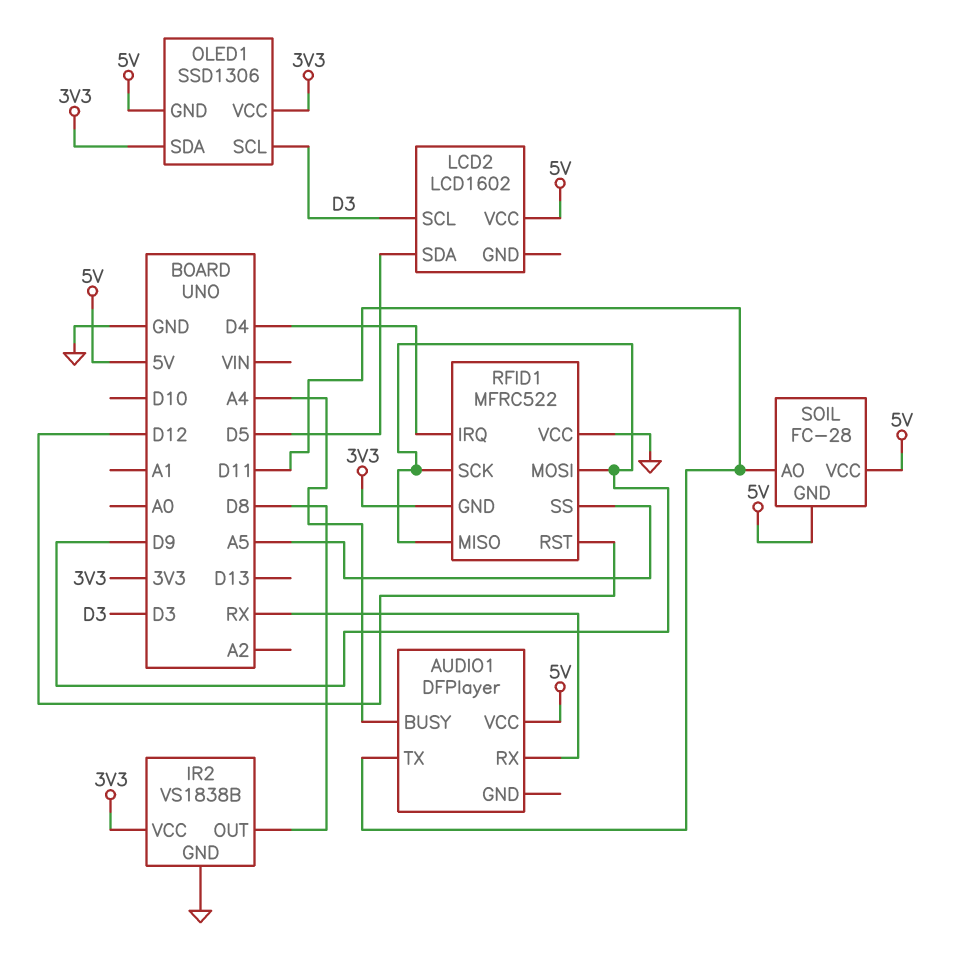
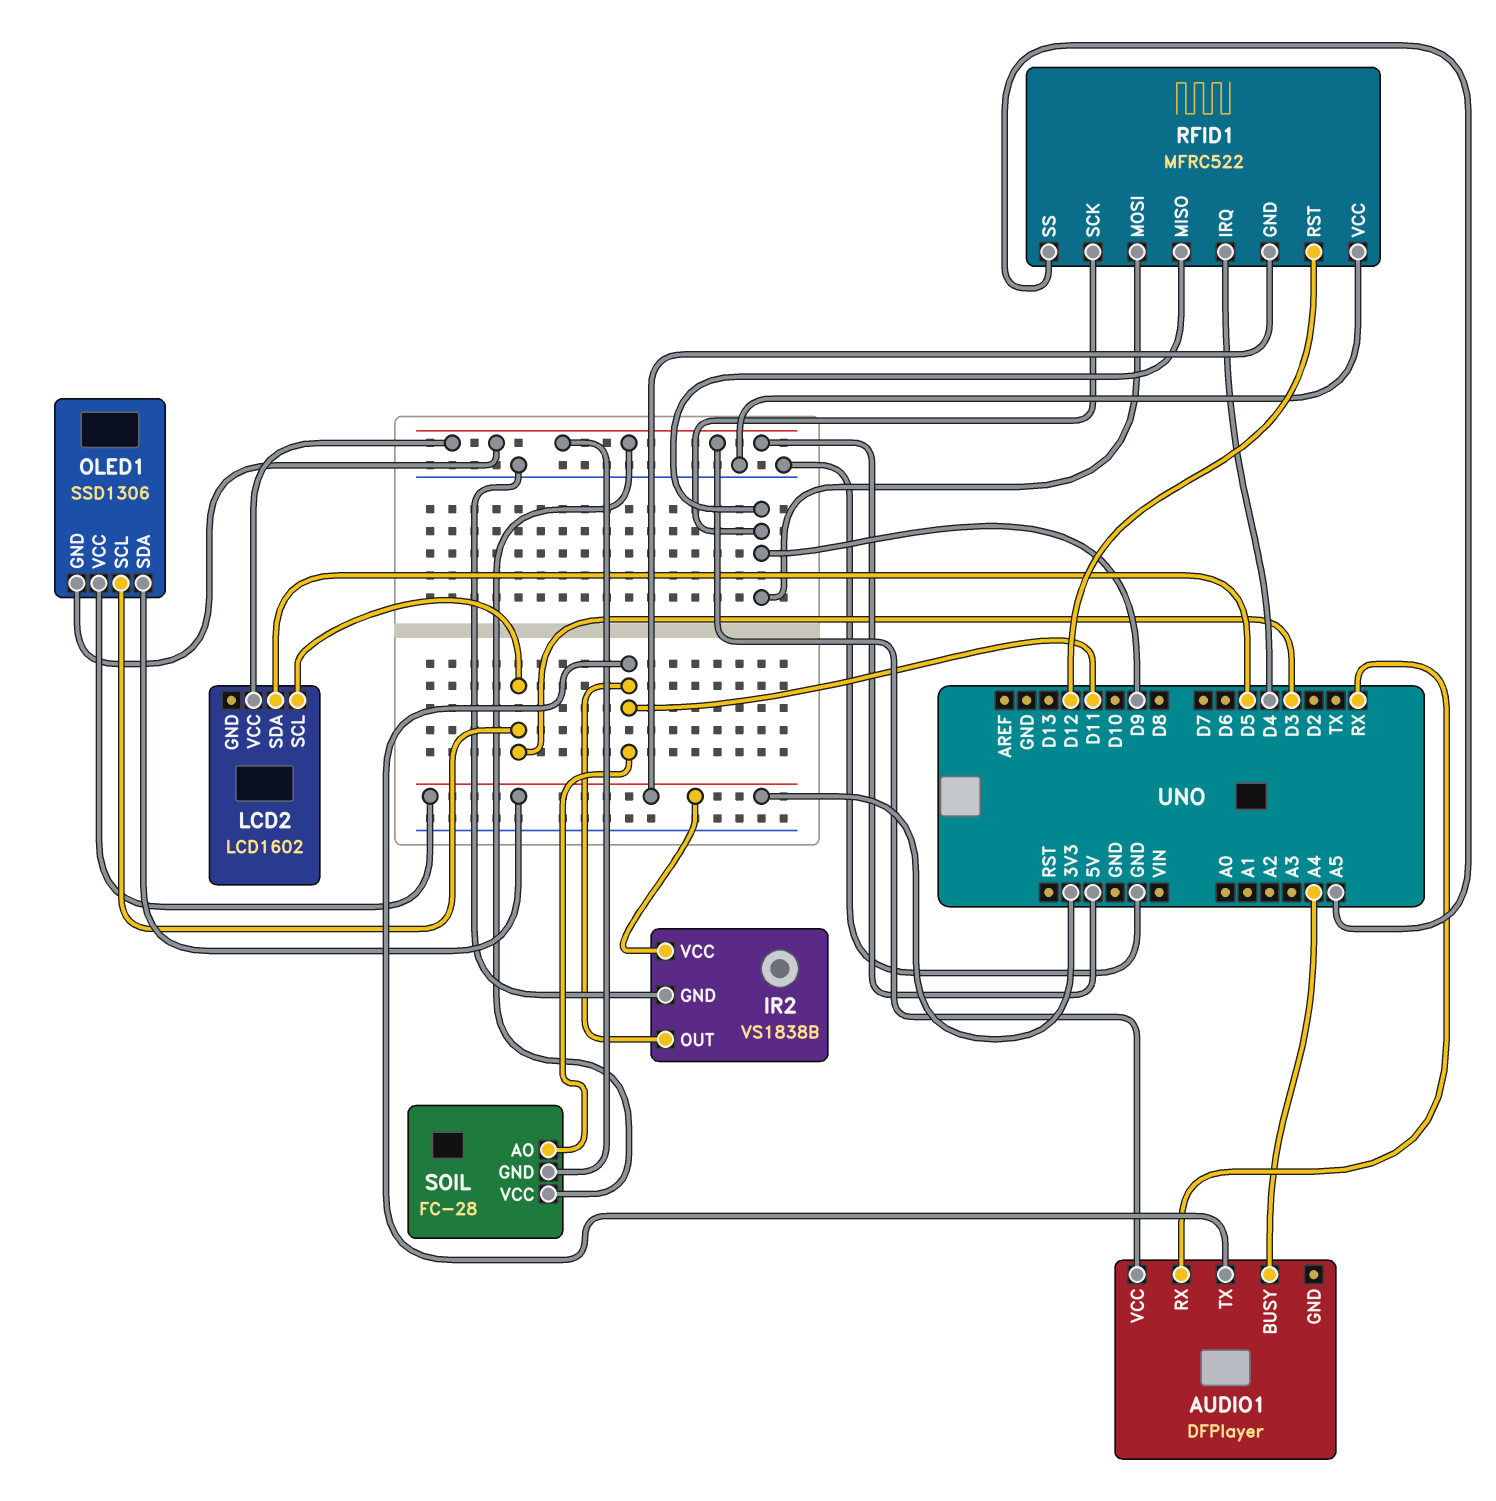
IR2 pin OUT: D8 -> D11

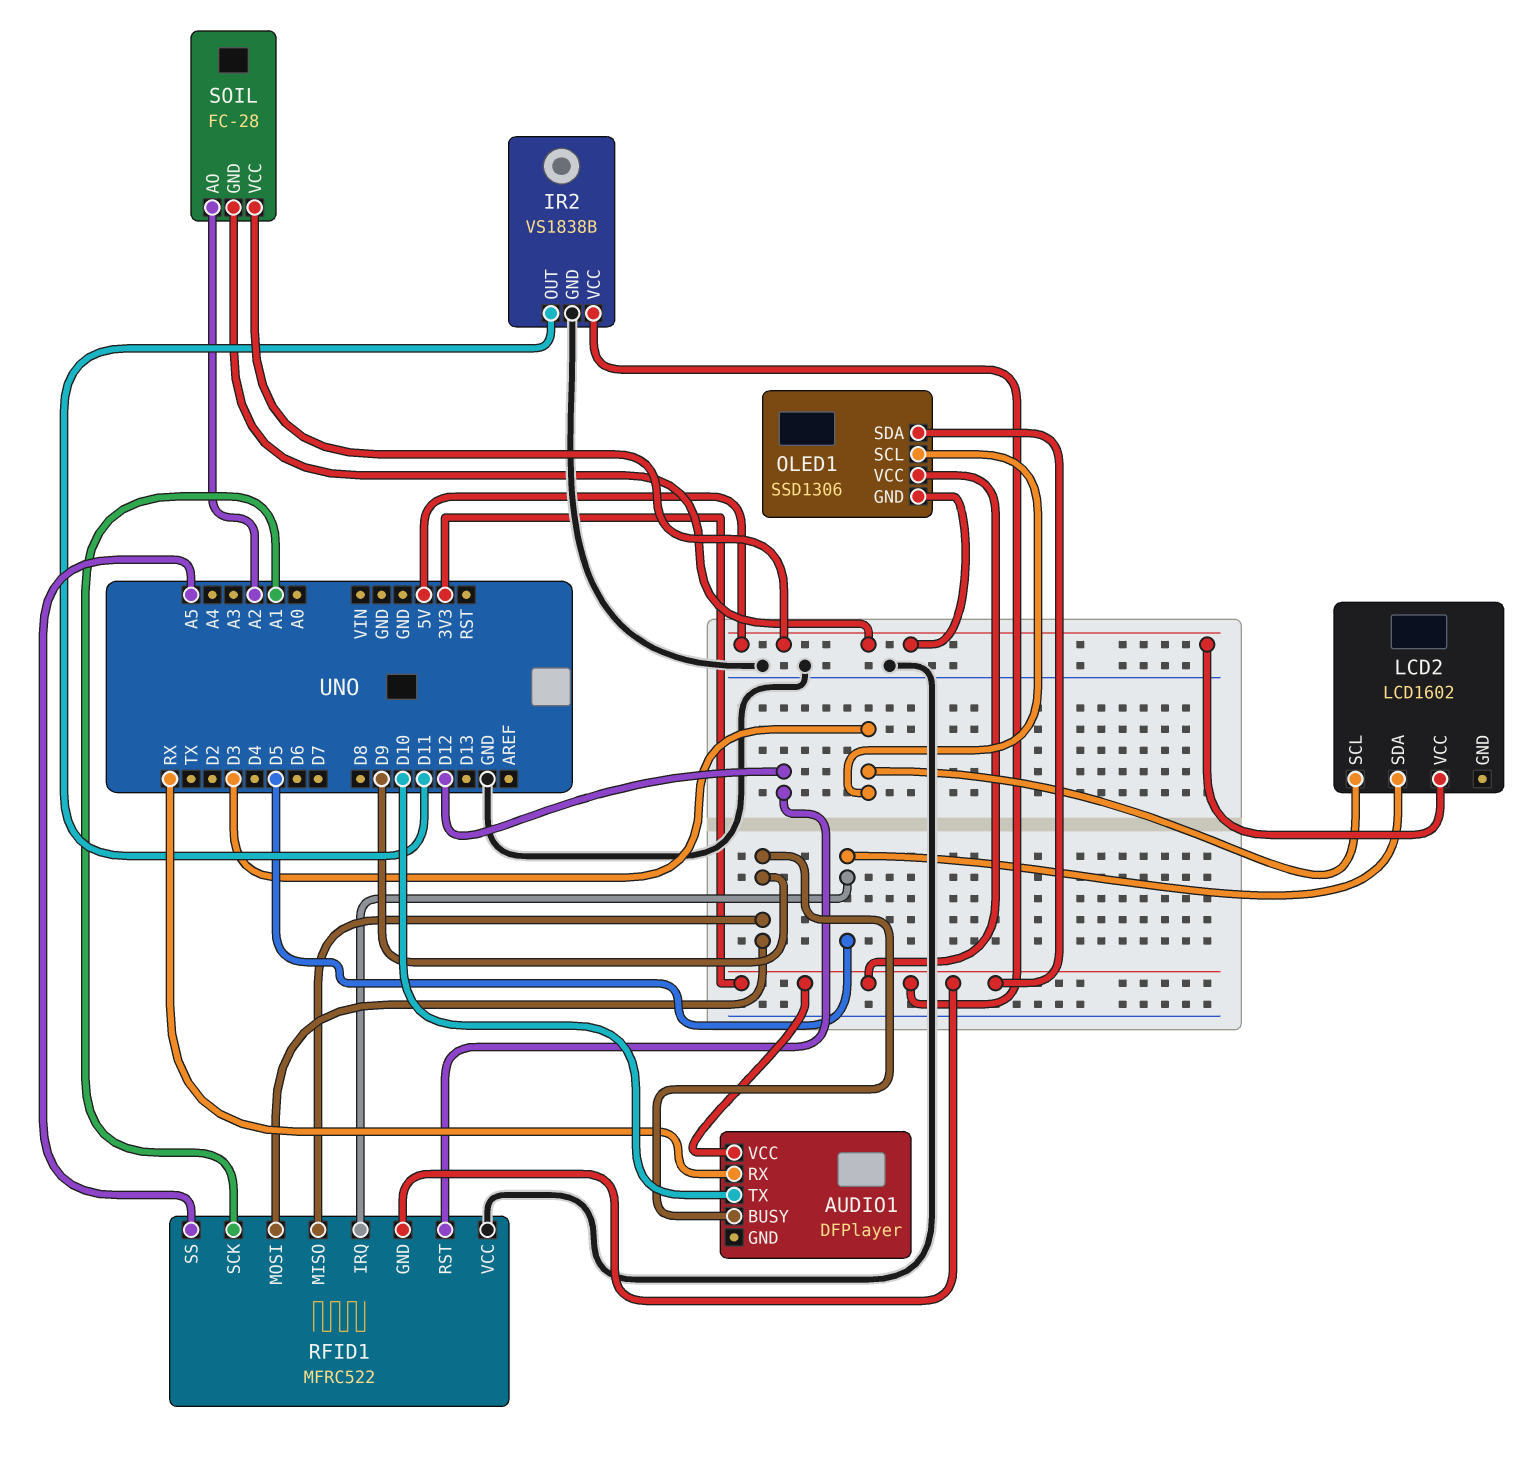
AUDIO1 pin BUSY: A4 -> D9
AUDIO1 pin TX: D11 -> D10
AUDIO1 pin VCC: 5V -> 3V3
RFID1 pin IRQ: D4 -> D5
RFID1 pin SCK: D9 -> A1
SOIL pin AO: D11 -> A2

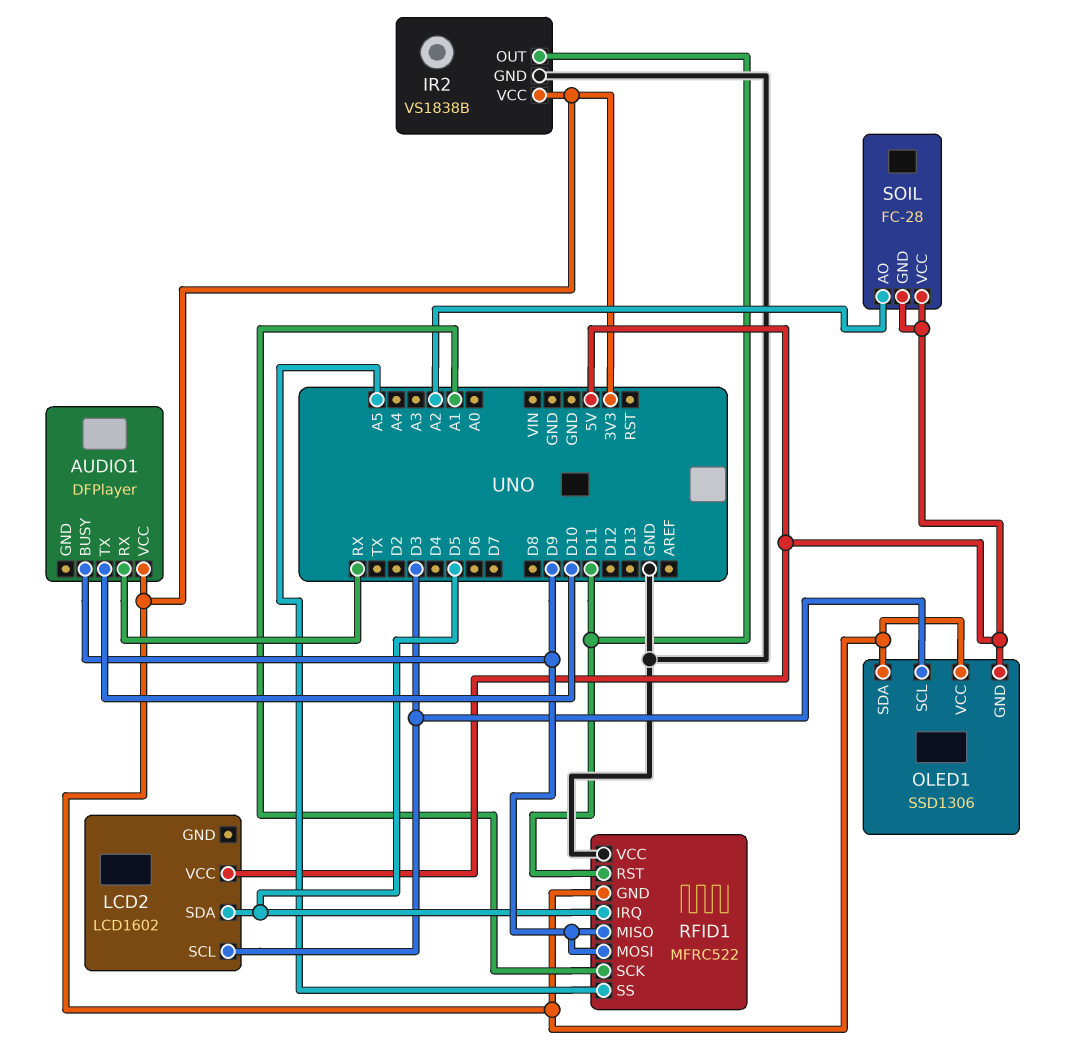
RFID1 pin RST: D12 -> D11

